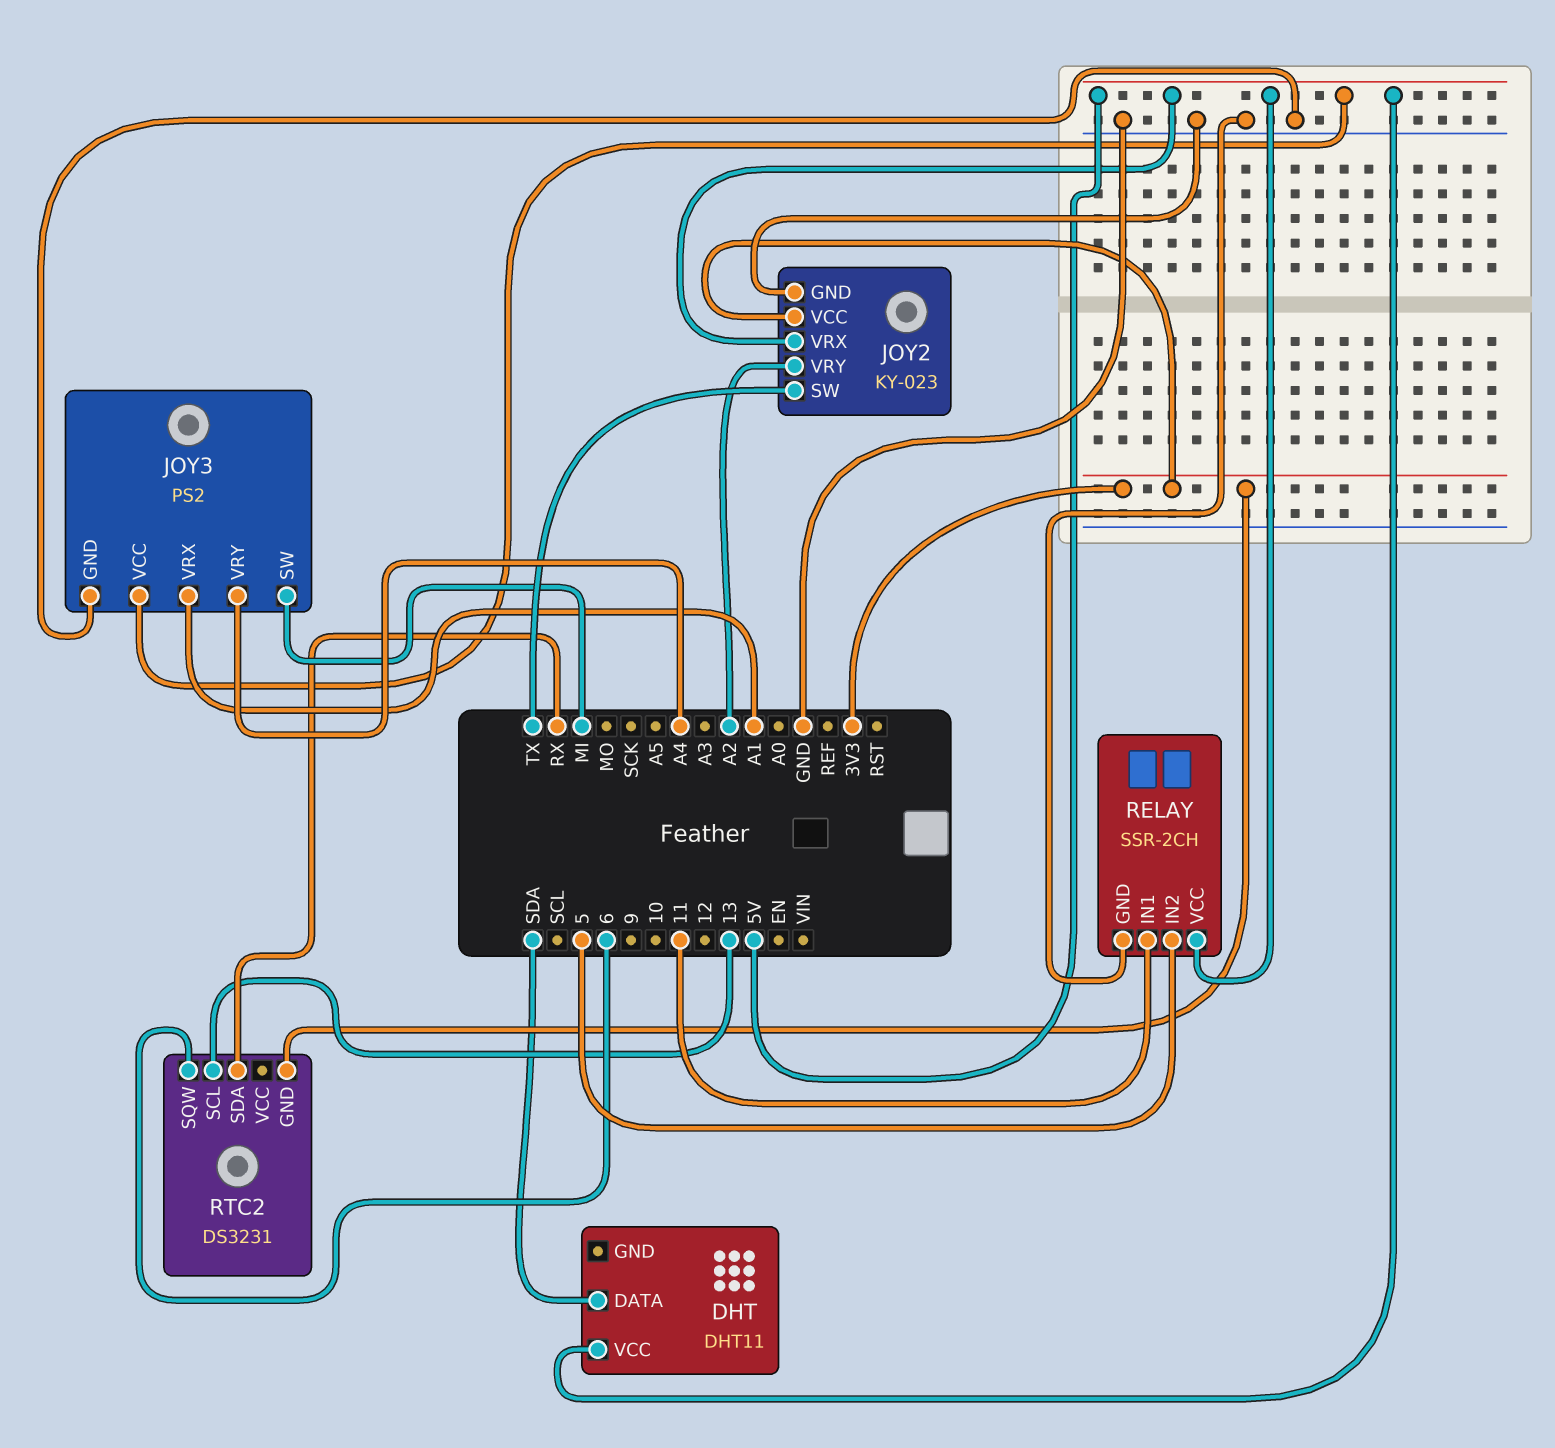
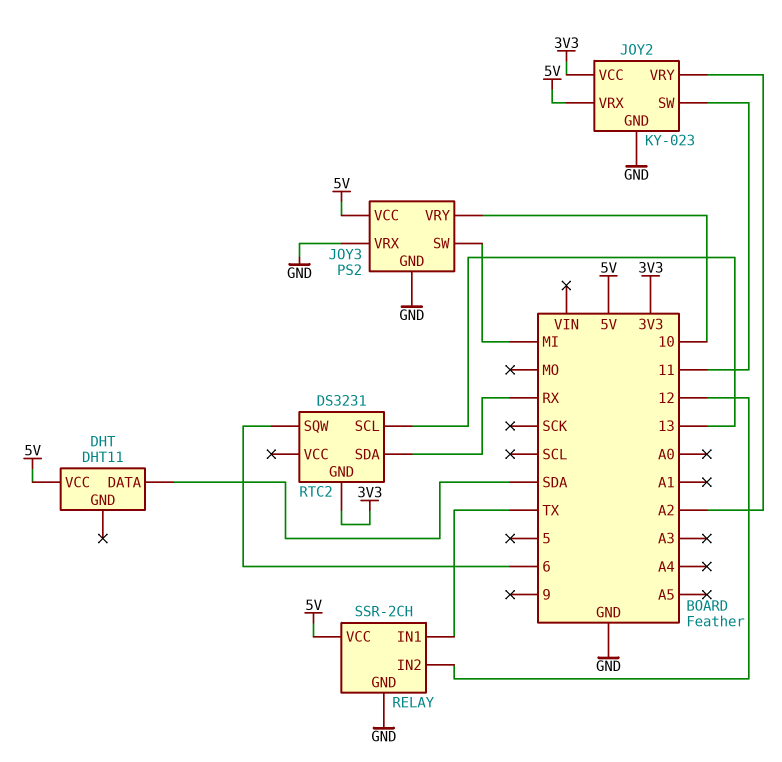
JOY2 pin SW: TX -> 11
JOY3 pin VRX: A1 -> GND
JOY3 pin VRY: A4 -> 10
RELAY pin IN1: 11 -> TX
RELAY pin IN2: 5 -> 12

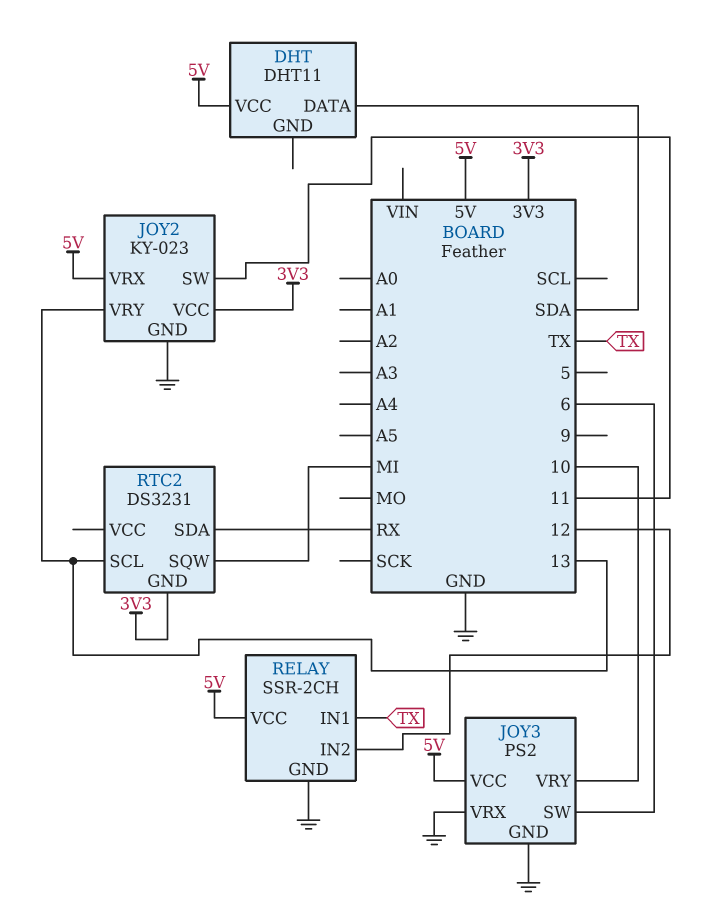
JOY2 pin VRY: A2 -> 13
JOY3 pin SW: MI -> 6
RTC2 pin SQW: 6 -> MI

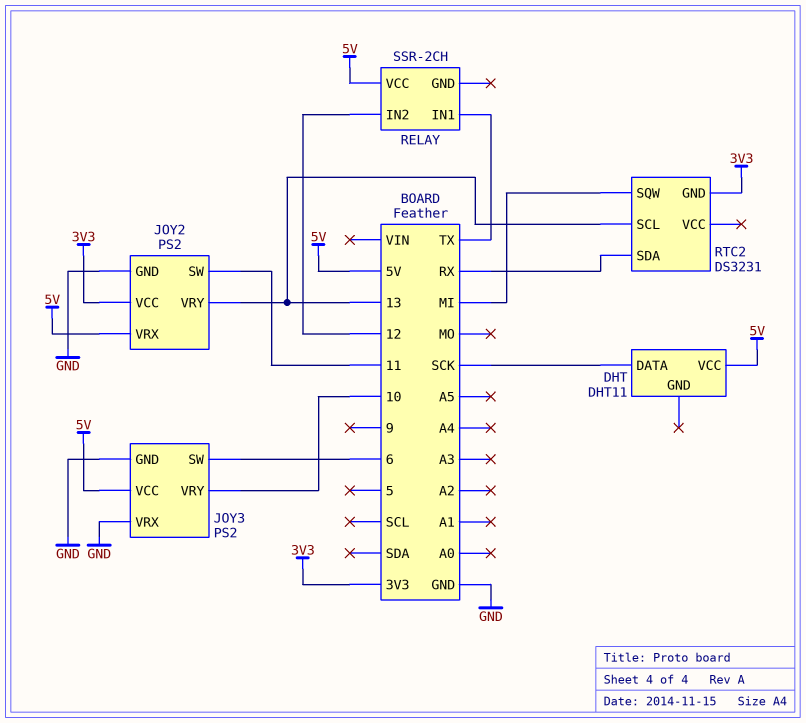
DHT pin DATA: SDA -> SCK
JOY2: KY-023 -> PS2
RELAY pin GND: GND -> none

